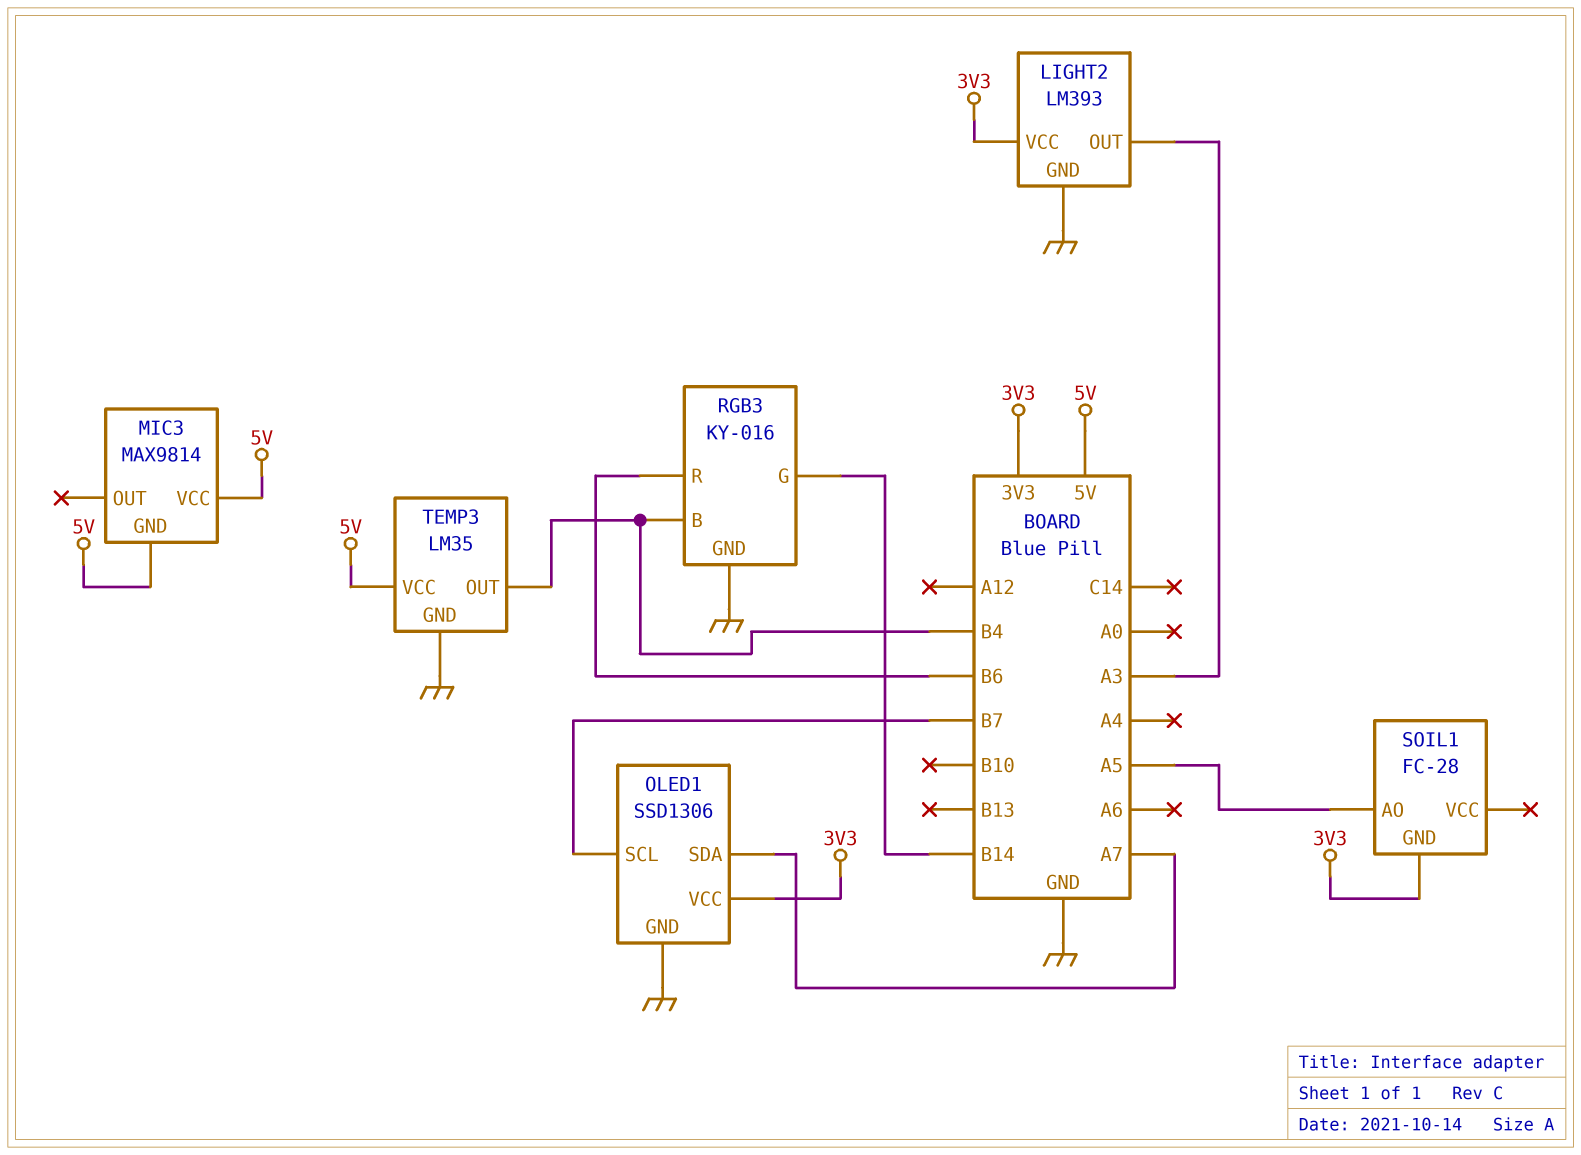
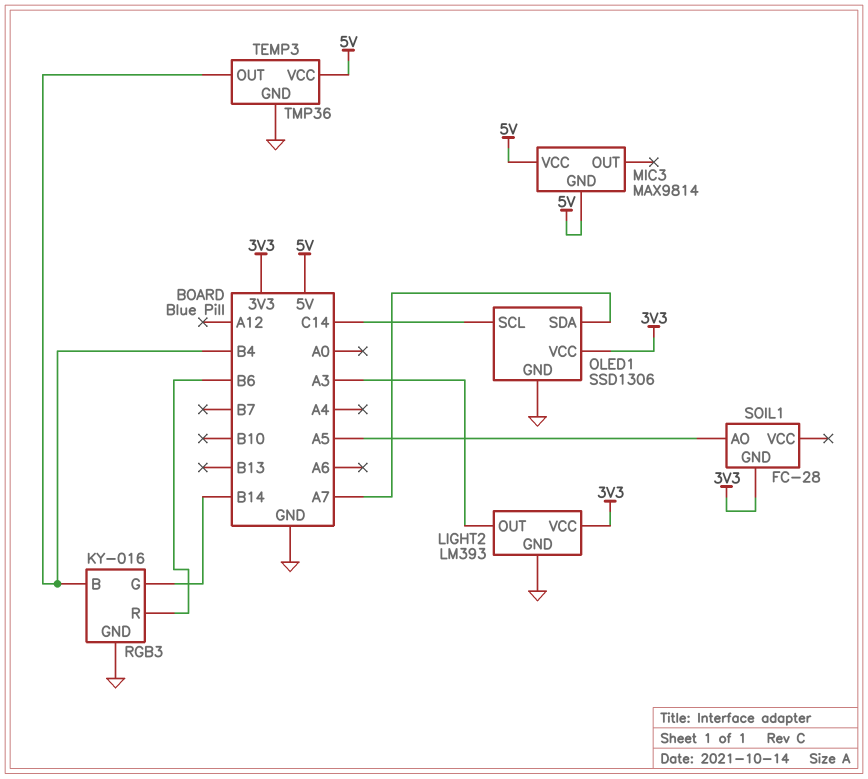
OLED1 pin SCL: B7 -> C14
TEMP3: LM35 -> TMP36

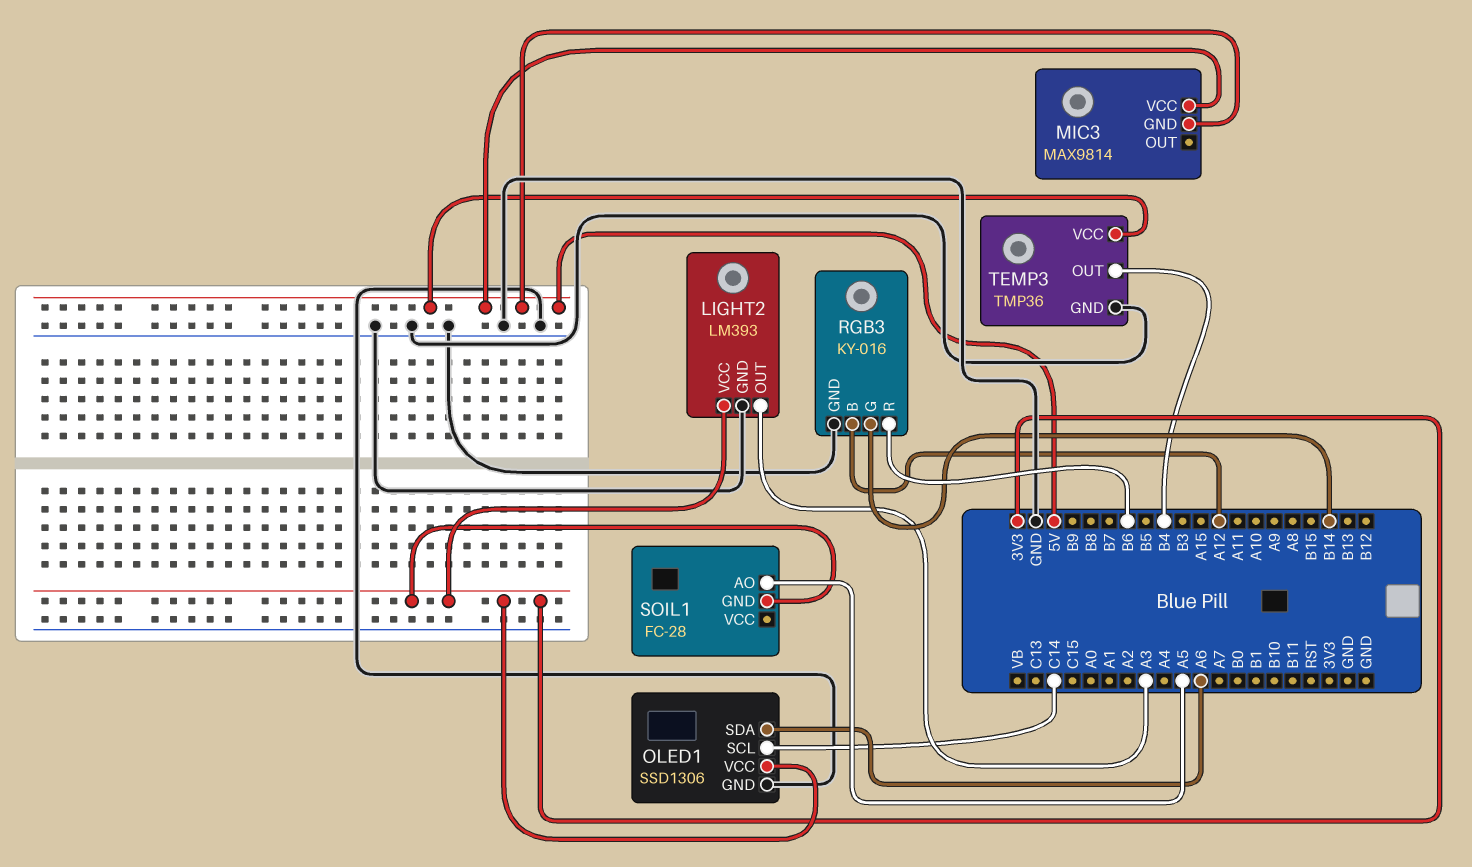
OLED1 pin SDA: A7 -> A6
RGB3 pin B: B4 -> A12

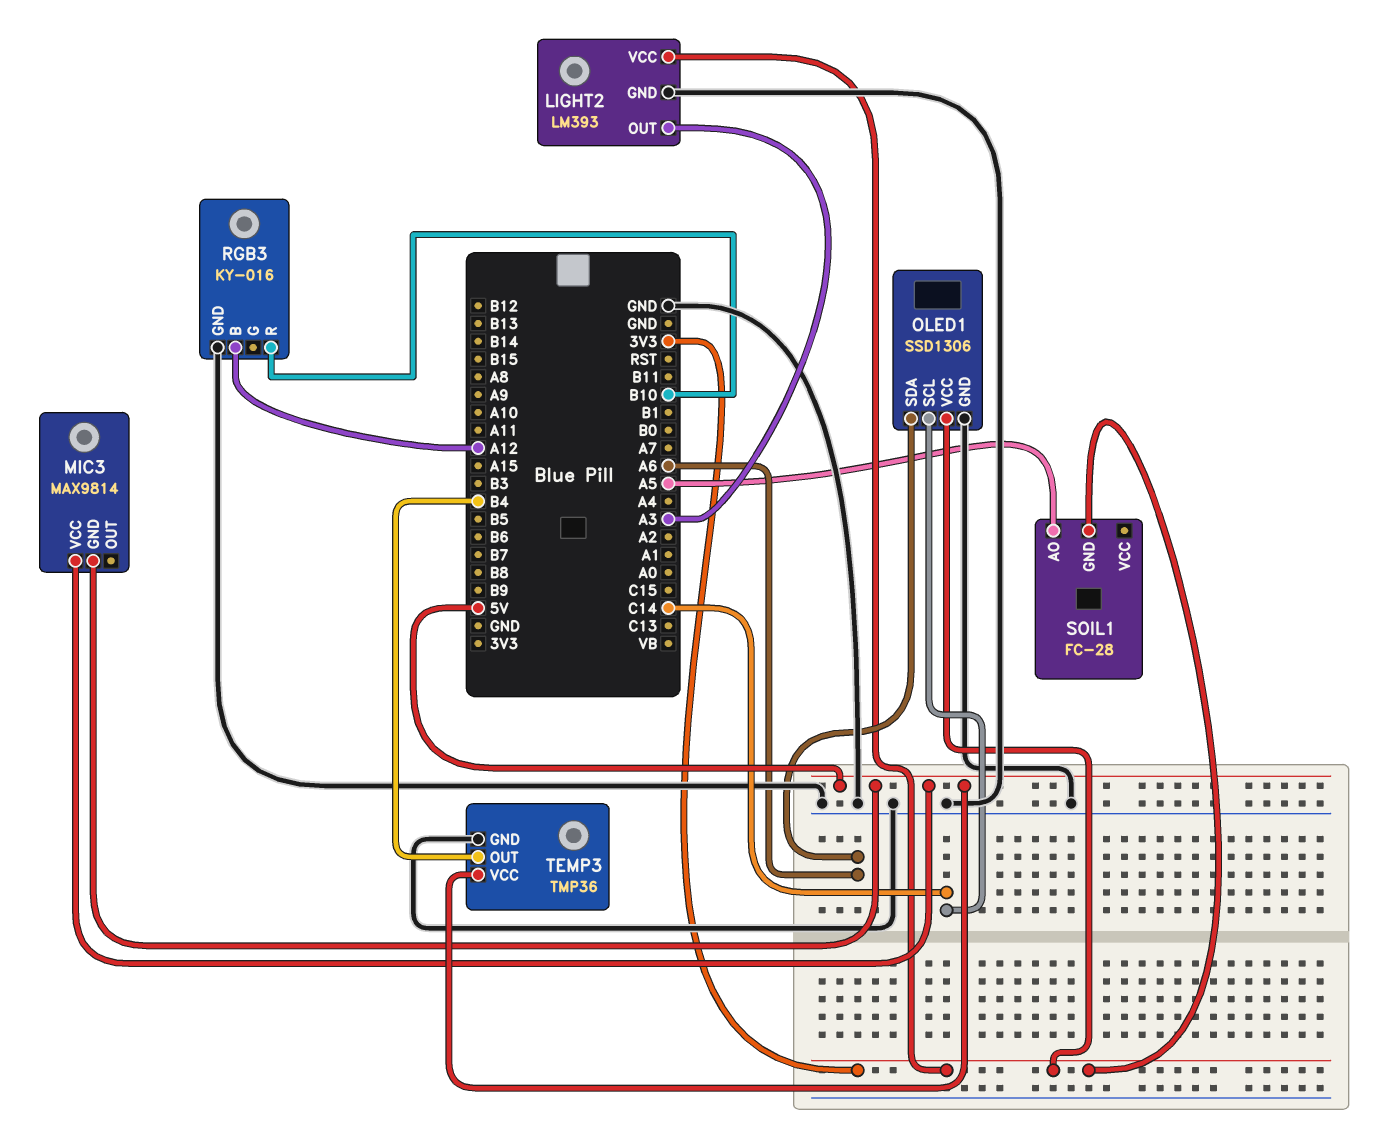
RGB3 pin G: B14 -> none
RGB3 pin R: B6 -> B10

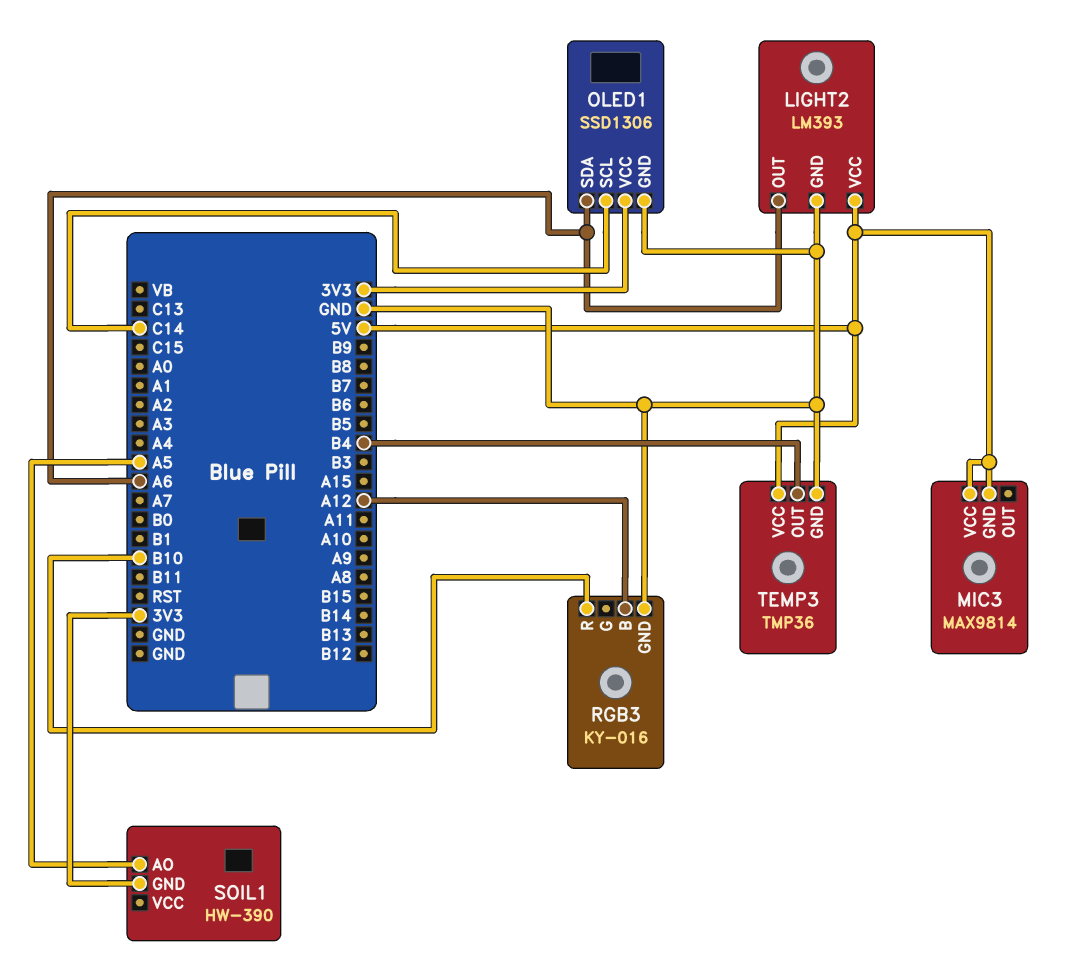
LIGHT2 pin OUT: A3 -> A6
LIGHT2 pin VCC: 3V3 -> 5V
SOIL1: FC-28 -> HW-390

